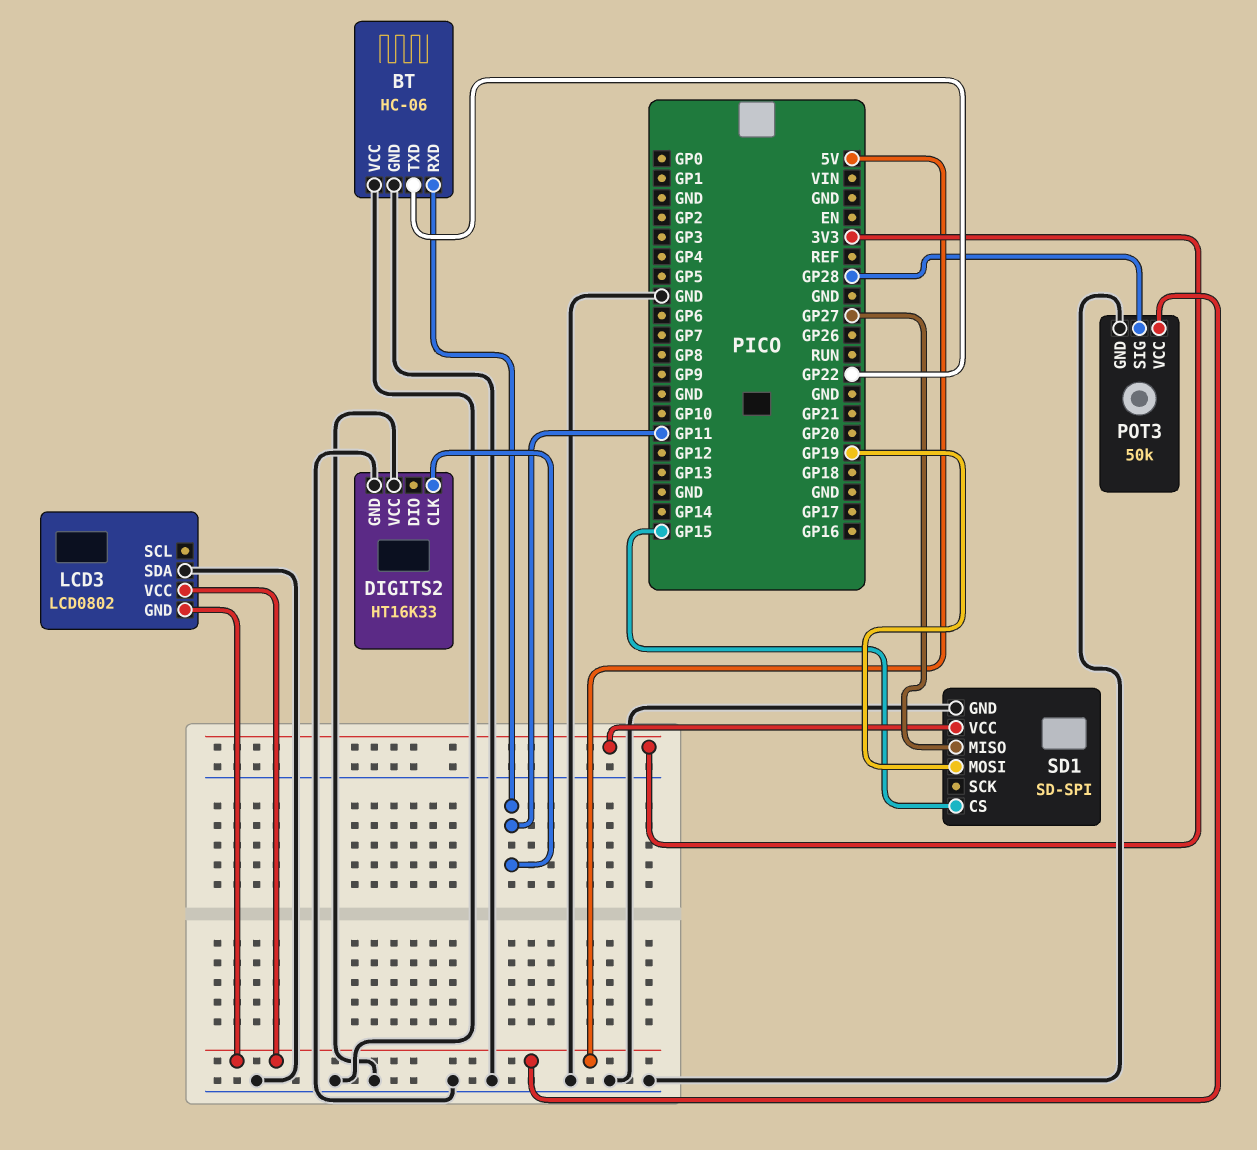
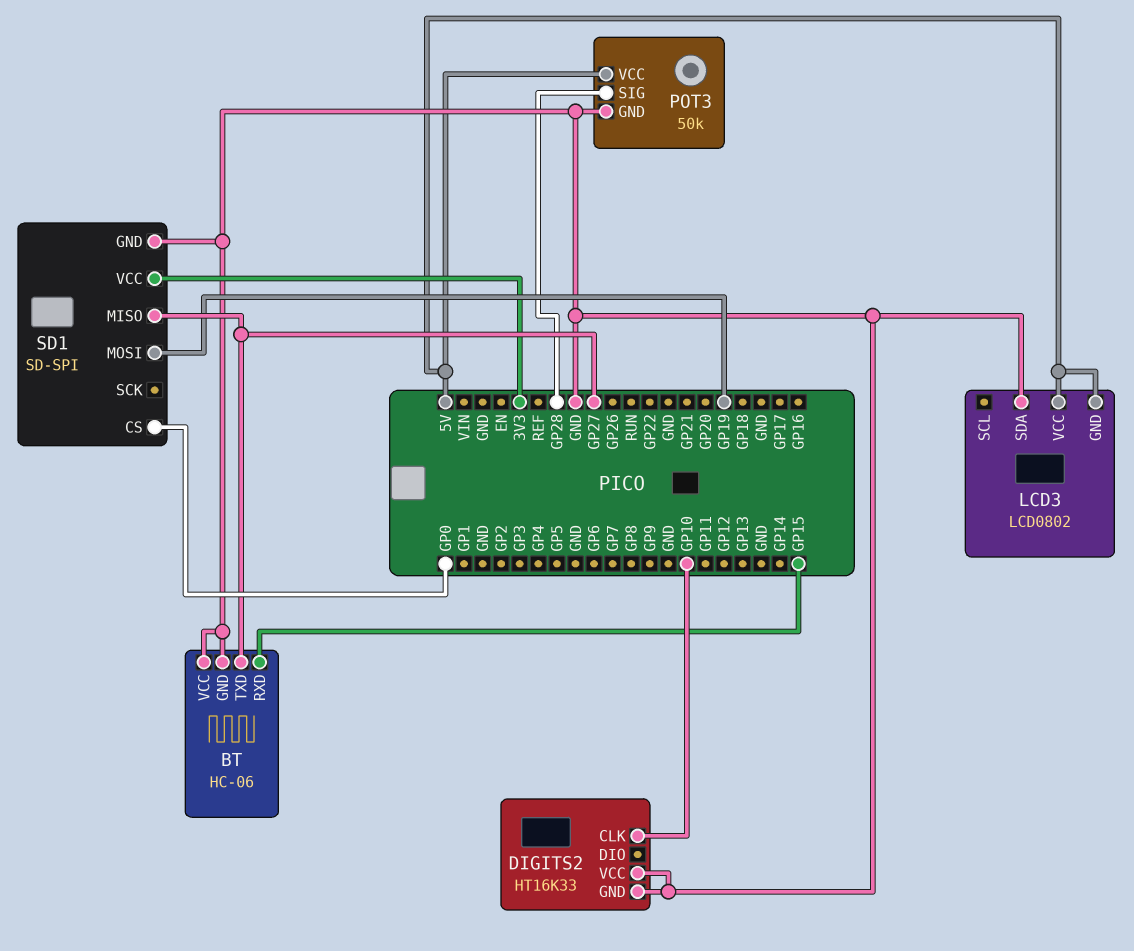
BT pin RXD: GP11 -> GP15
BT pin TXD: GP22 -> GP27
DIGITS2 pin CLK: GP11 -> GP10
SD1 pin CS: GP15 -> GP0

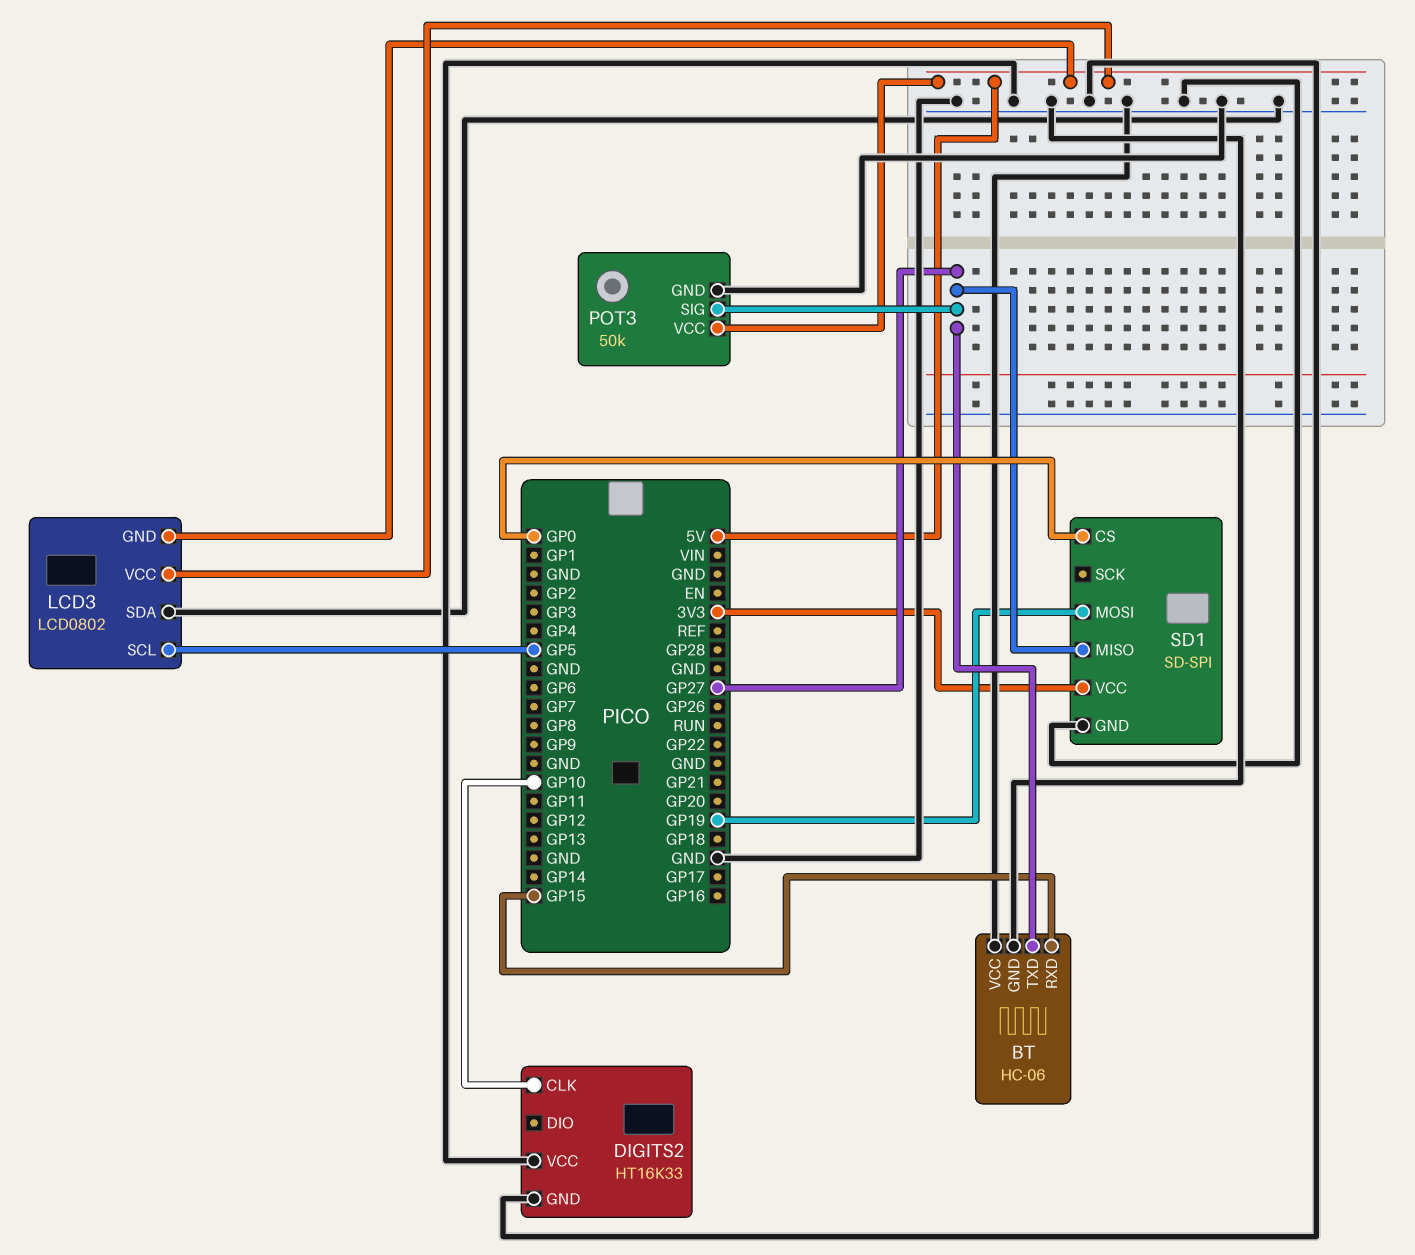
LCD3 pin SCL: none -> GP5
POT3 pin SIG: GP28 -> GP27

